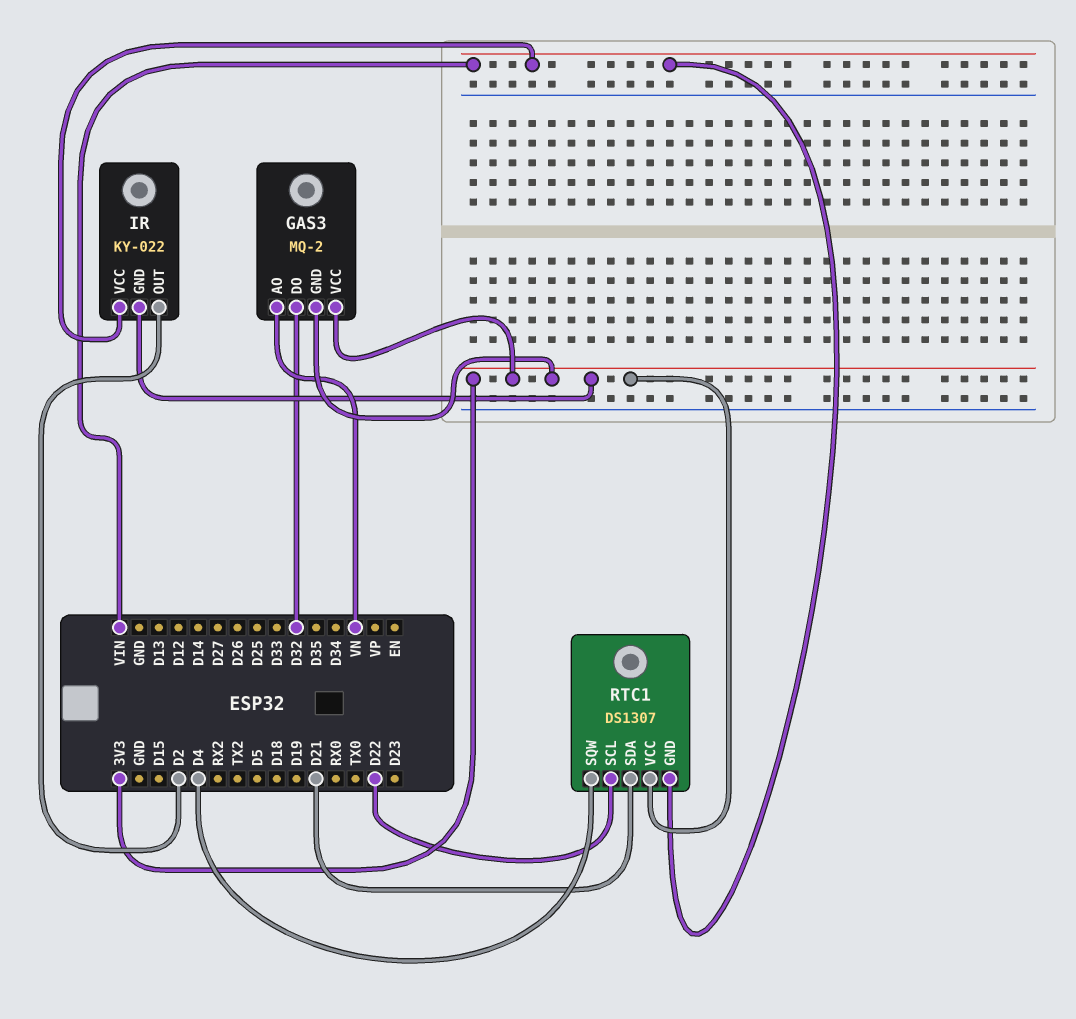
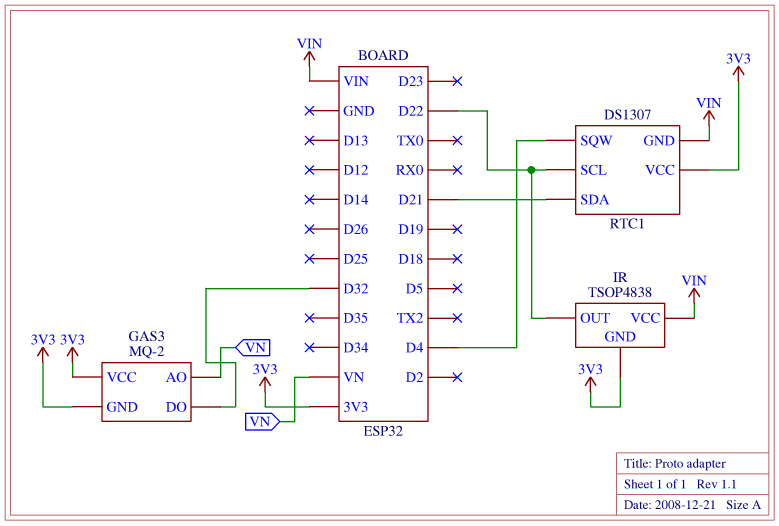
IR: KY-022 -> TSOP4838
IR pin OUT: D2 -> D22

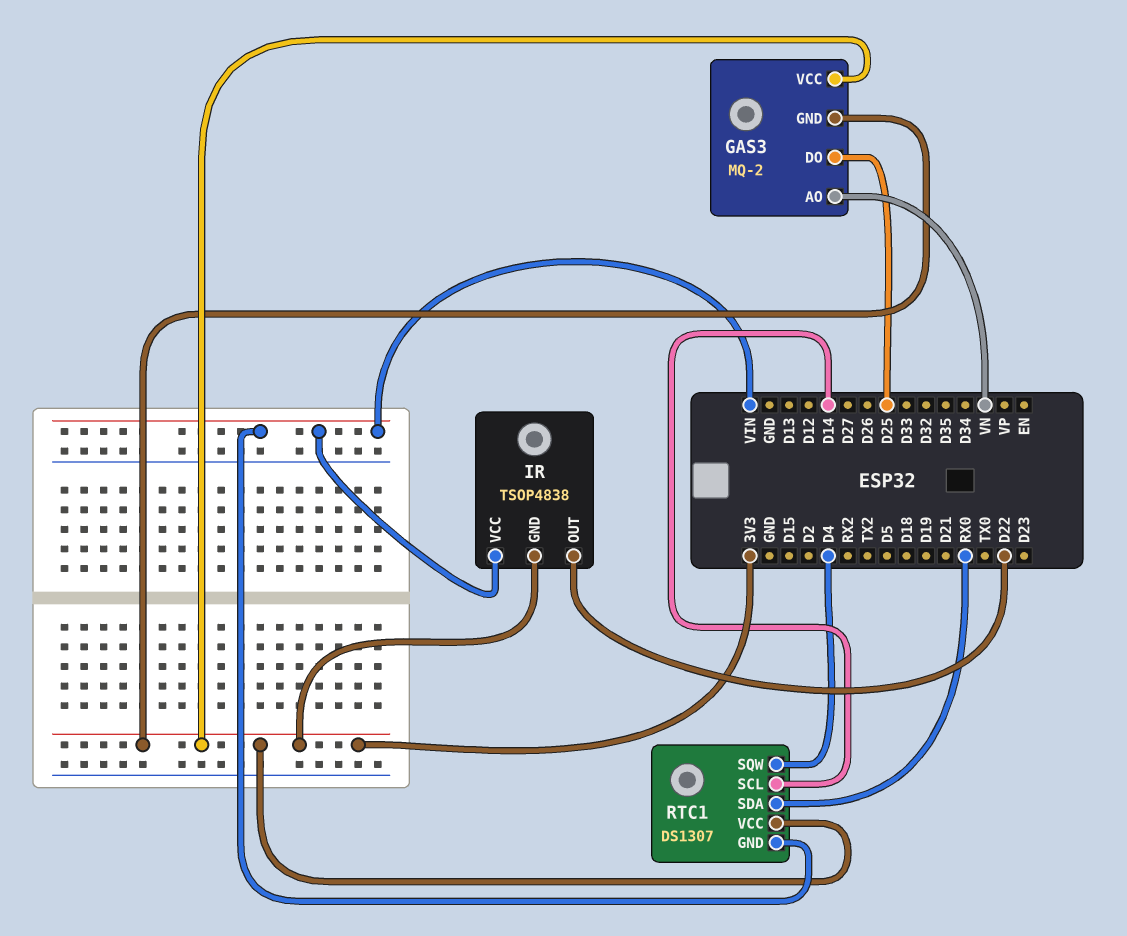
GAS3 pin DO: D32 -> D25
RTC1 pin SCL: D22 -> D14
RTC1 pin SDA: D21 -> RX0

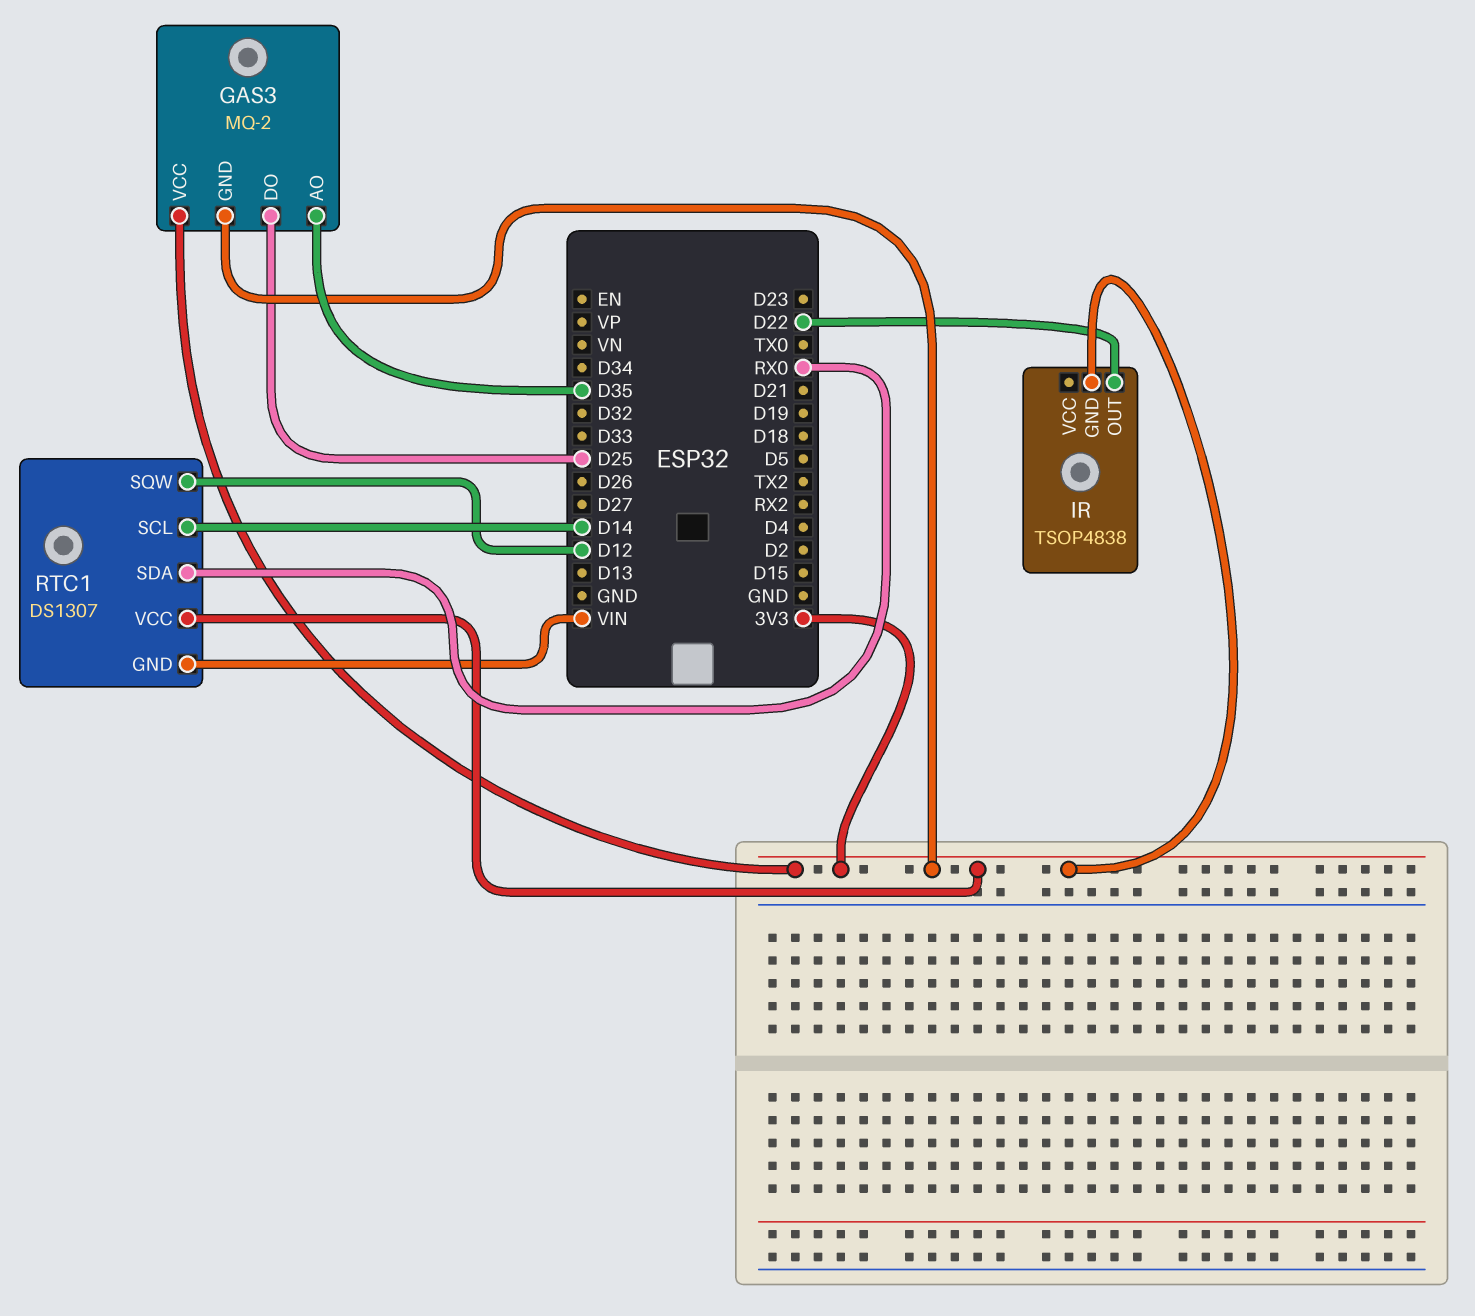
GAS3 pin AO: VN -> D35
IR pin VCC: VIN -> none
RTC1 pin SQW: D4 -> D12

